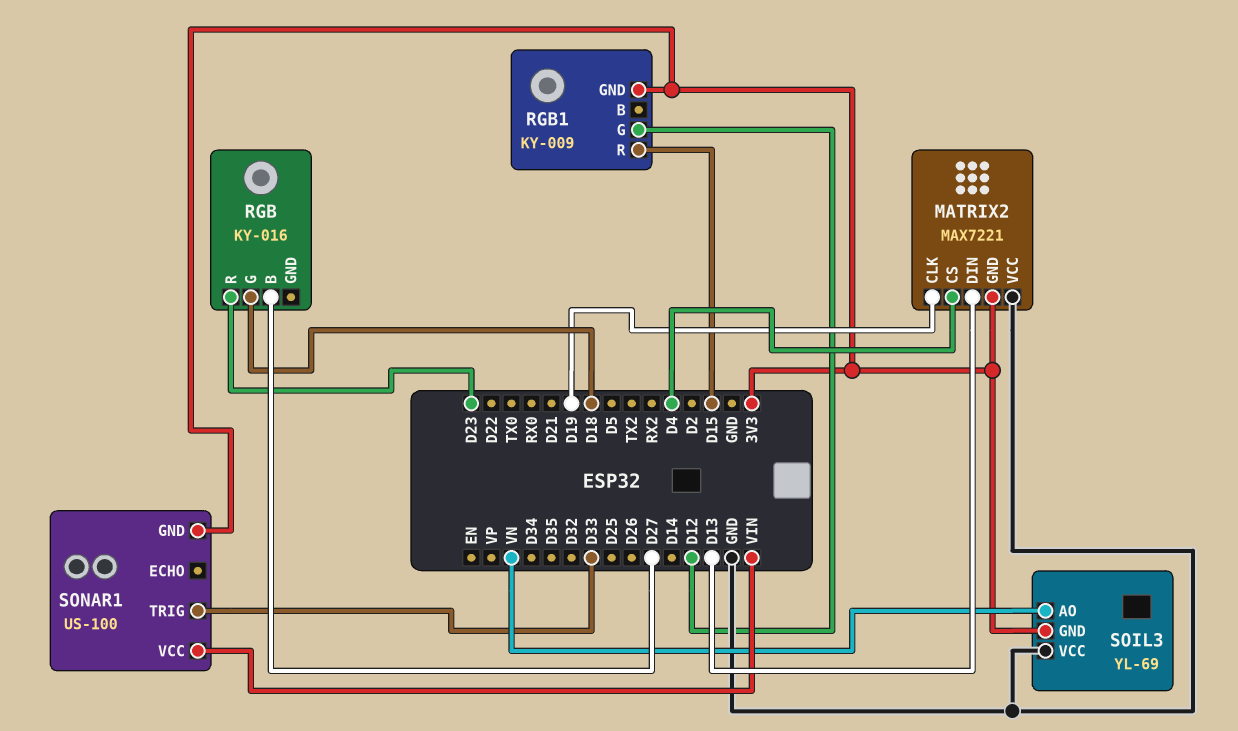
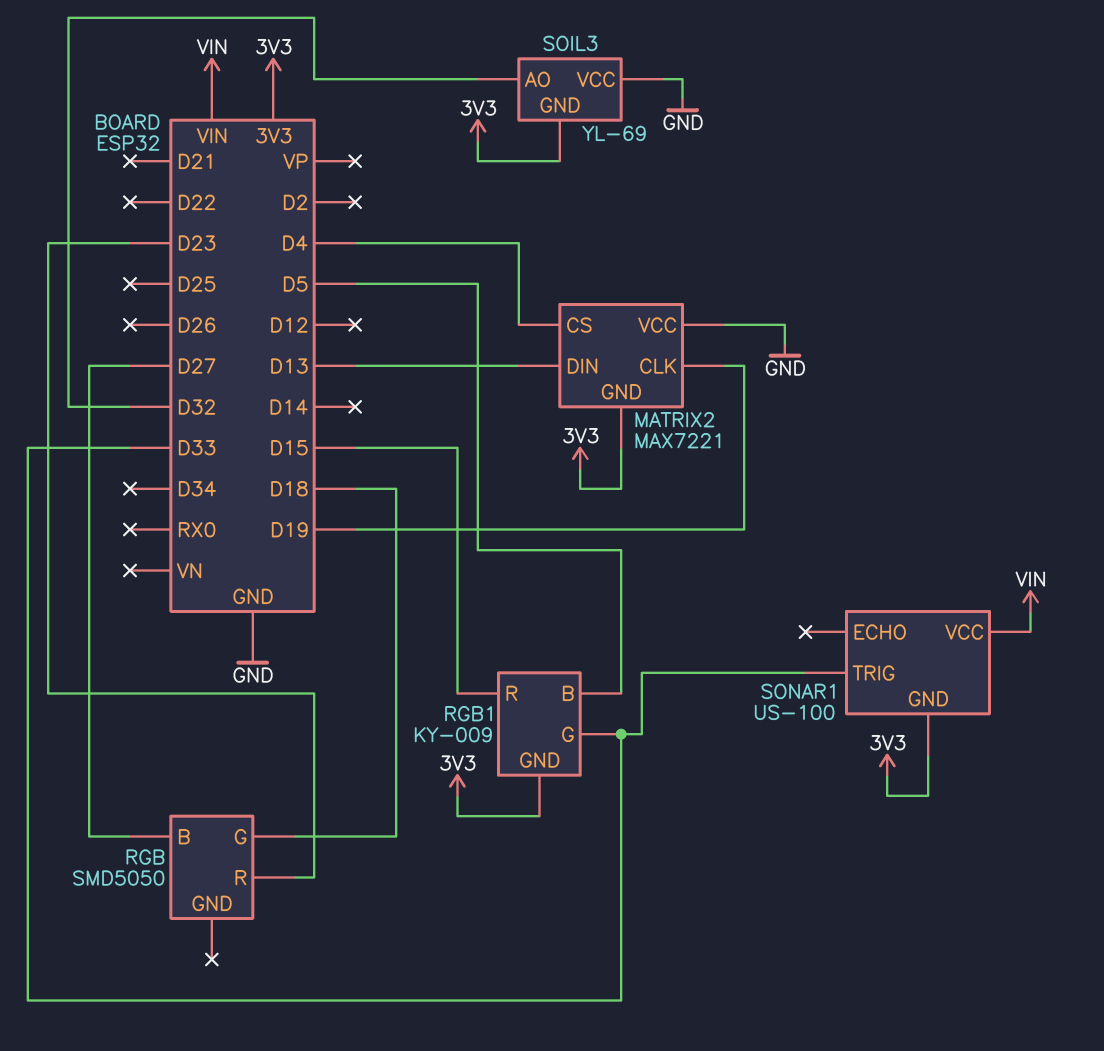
RGB: KY-016 -> SMD5050
RGB1 pin B: none -> D5
RGB1 pin G: D12 -> D33
SOIL3 pin AO: VN -> D32

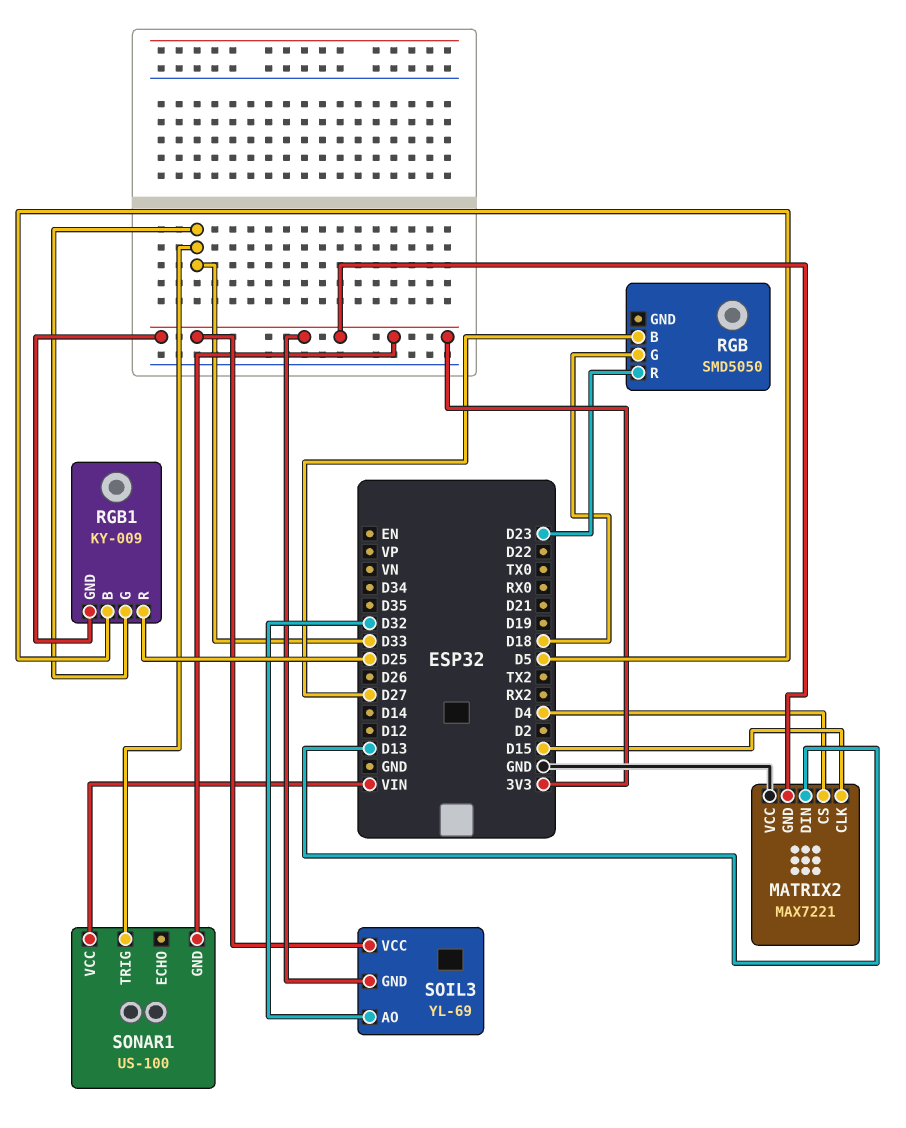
MATRIX2 pin CLK: D19 -> D15
RGB1 pin R: D15 -> D25
SOIL3 pin VCC: GND -> 3V3

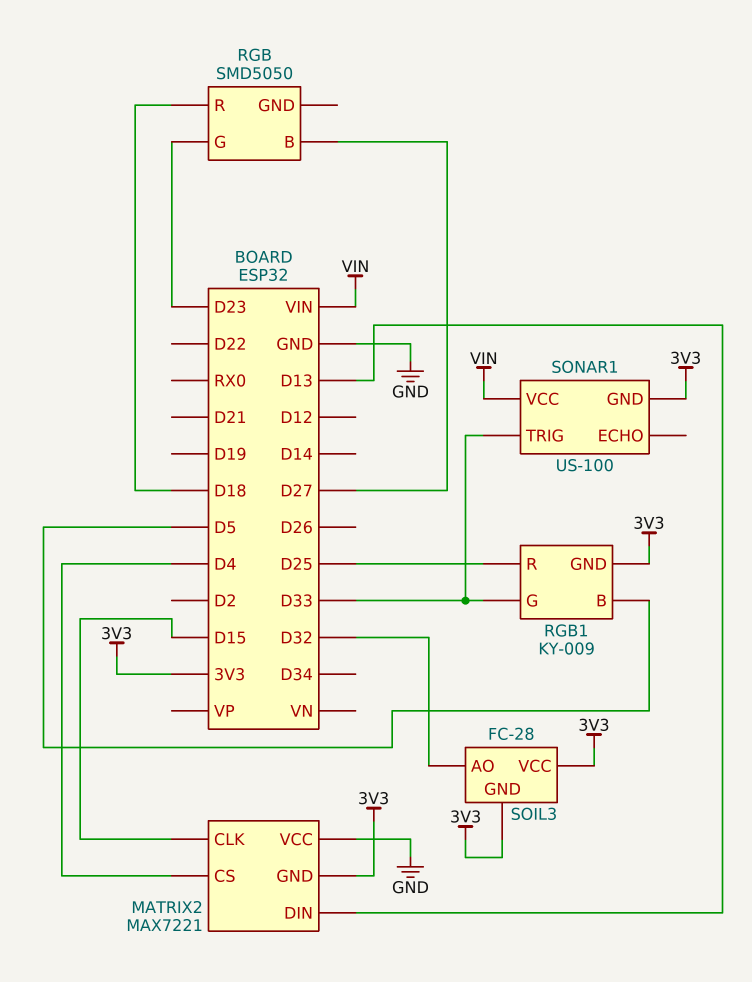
RGB pin G: D18 -> D23
RGB pin R: D23 -> D18
SOIL3: YL-69 -> FC-28

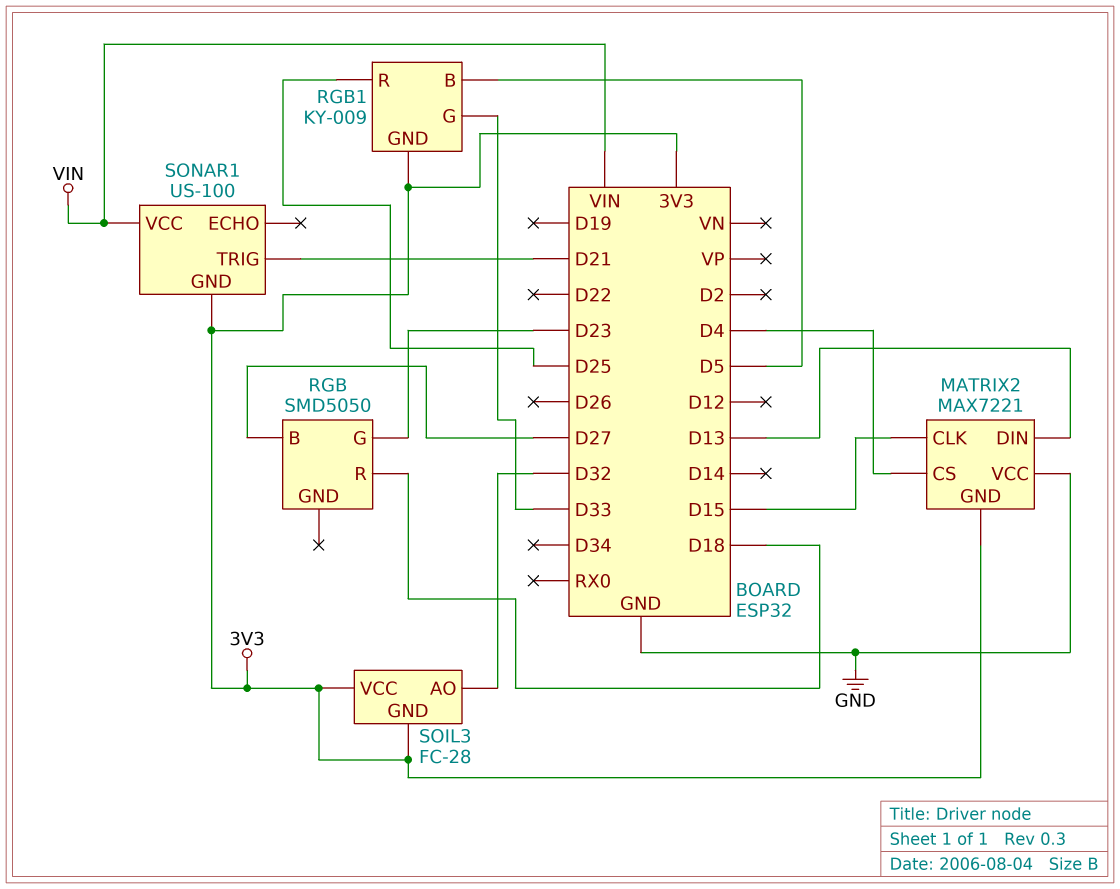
SONAR1 pin TRIG: D33 -> D21

